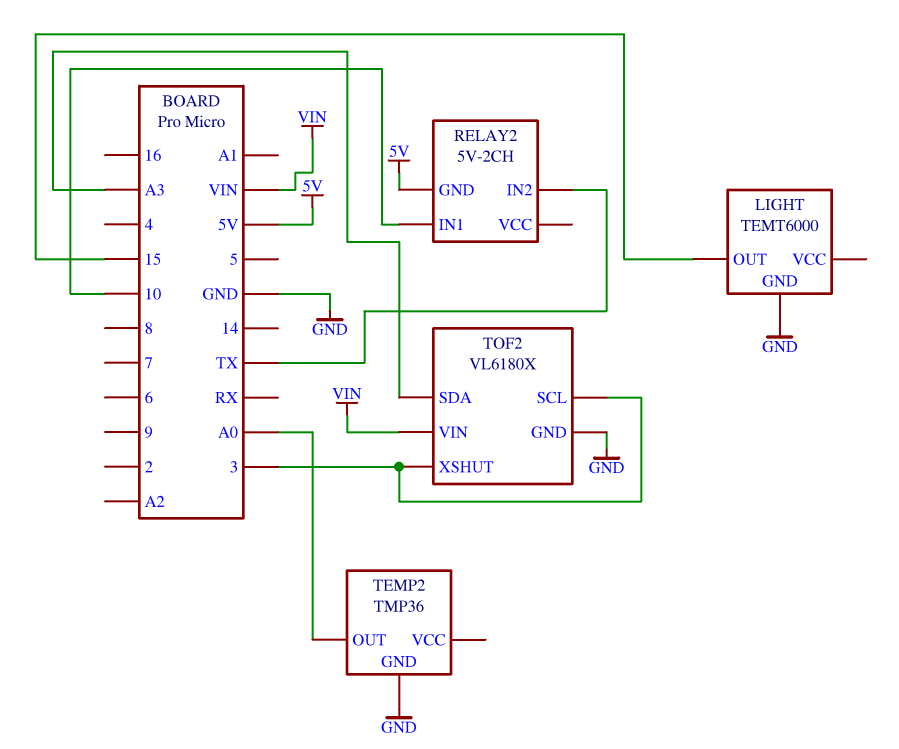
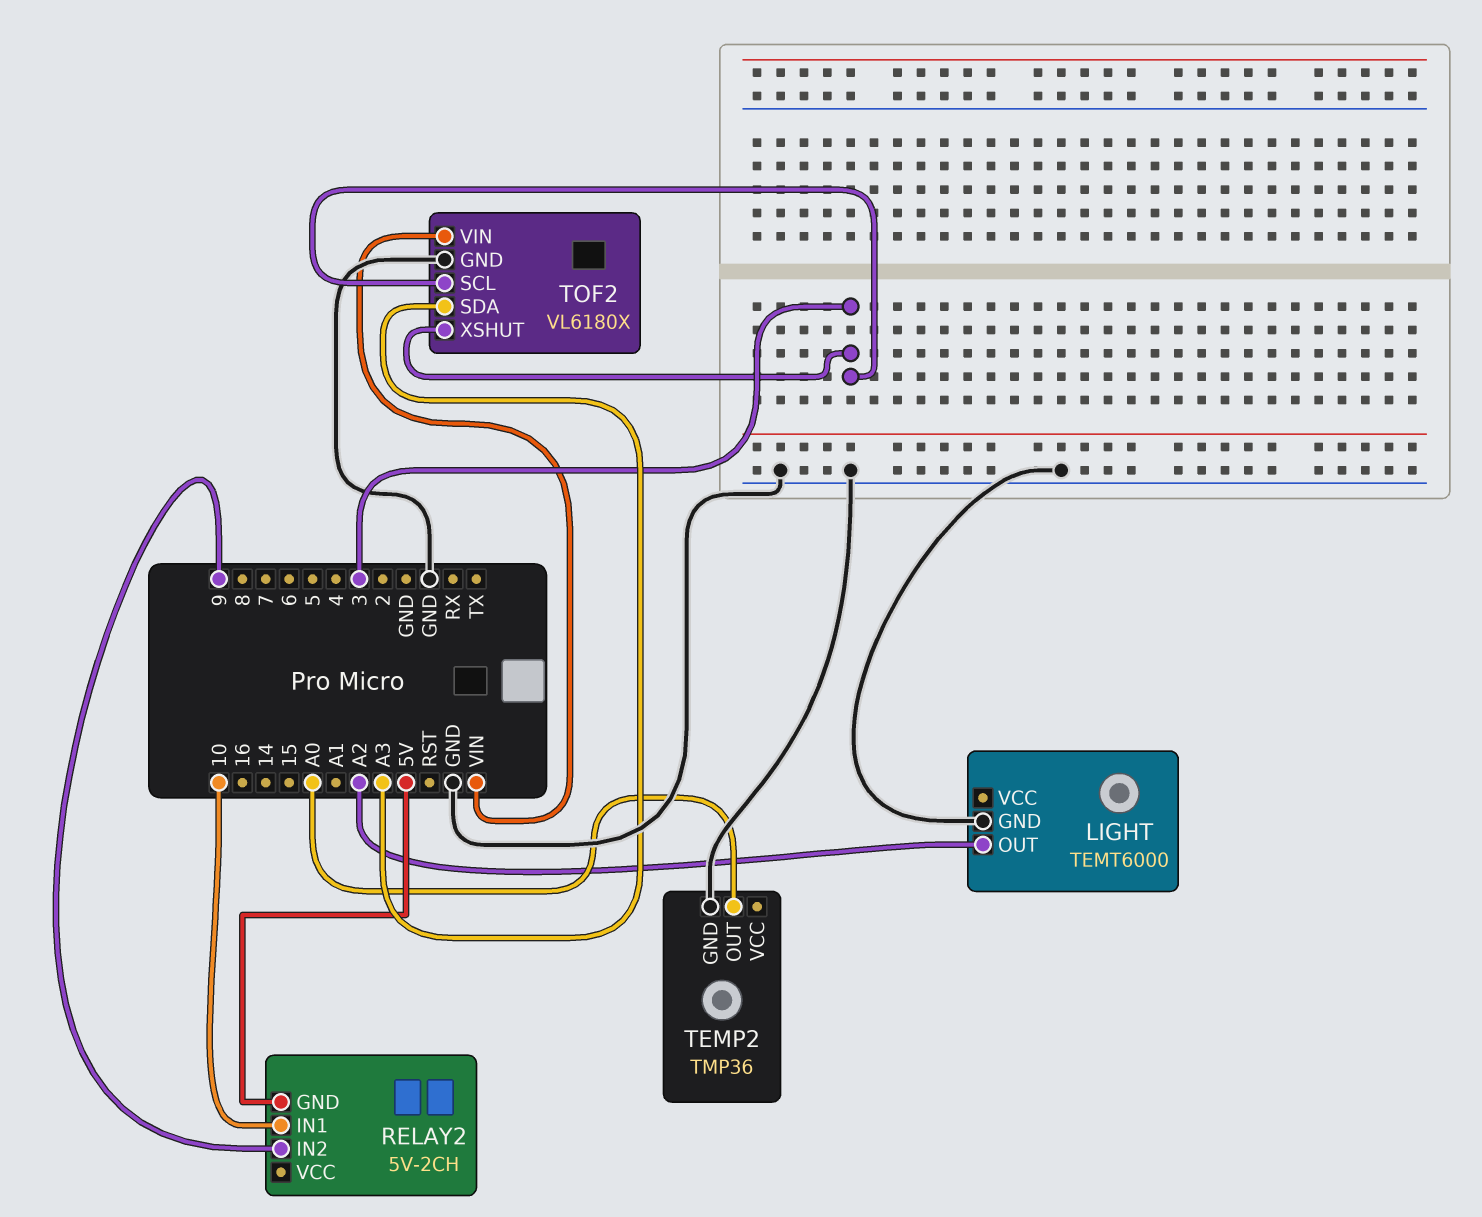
LIGHT pin OUT: 15 -> A2
RELAY2 pin IN2: TX -> 9

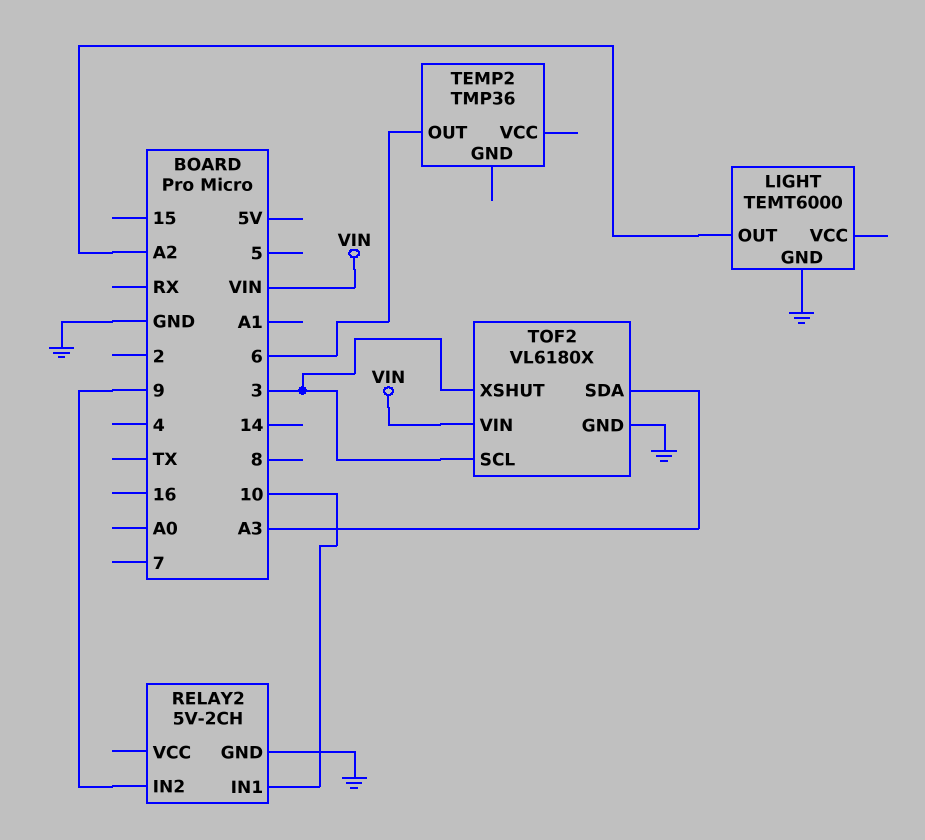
RELAY2 pin GND: 5V -> GND
TEMP2 pin GND: GND -> none
TEMP2 pin OUT: A0 -> 6

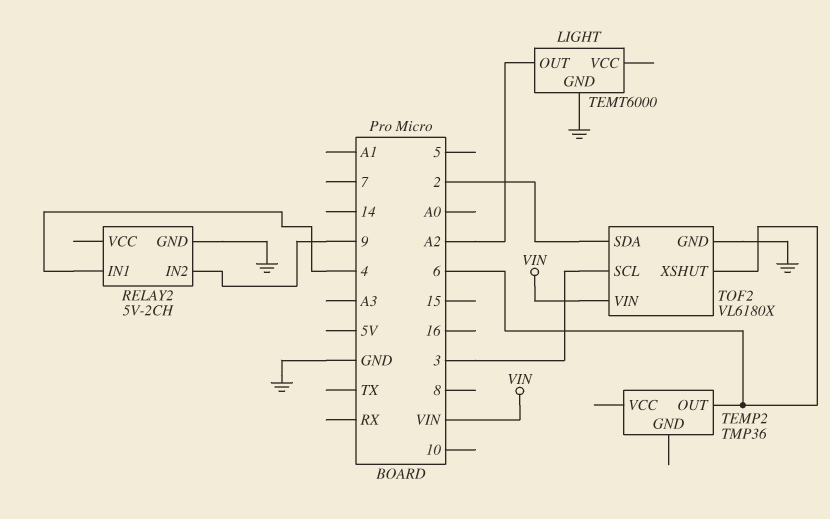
RELAY2 pin IN1: 10 -> 4
TOF2 pin SDA: A3 -> 2
TOF2 pin XSHUT: 3 -> 6

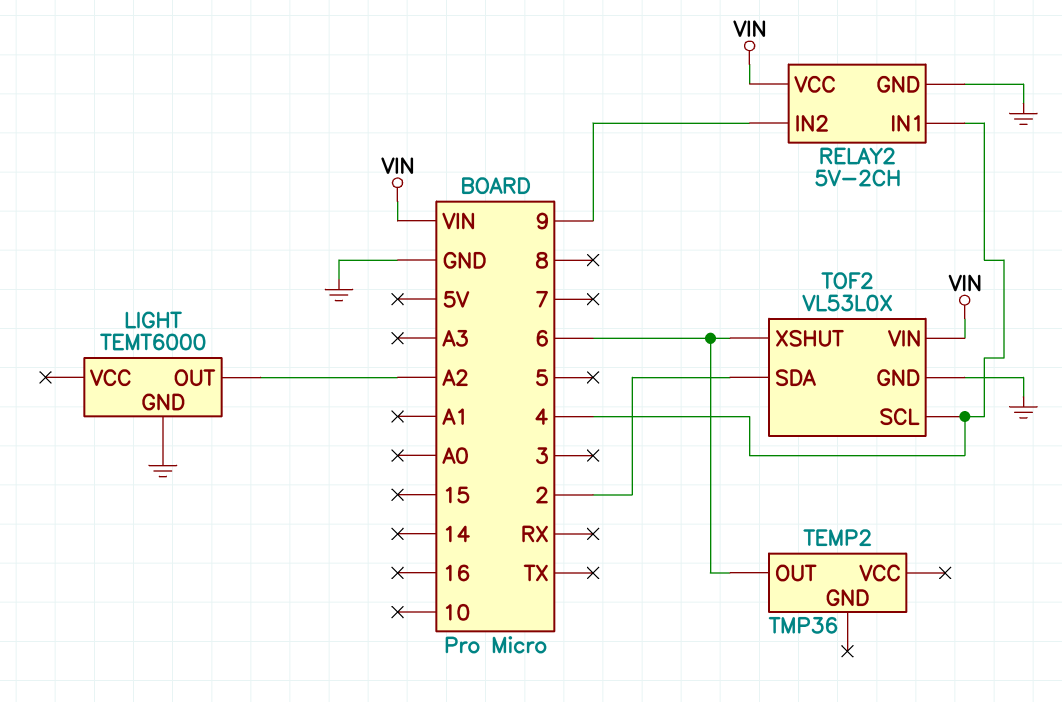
RELAY2 pin VCC: none -> VIN
TOF2: VL6180X -> VL53L0X
TOF2 pin SCL: 3 -> 4

